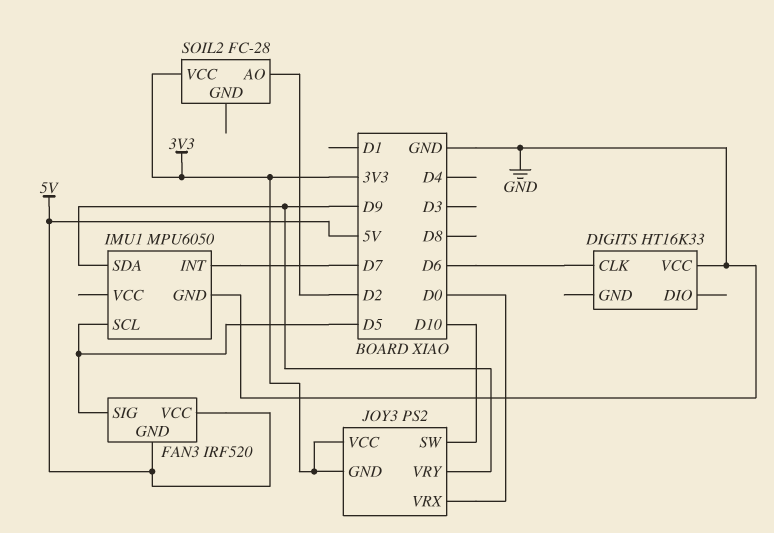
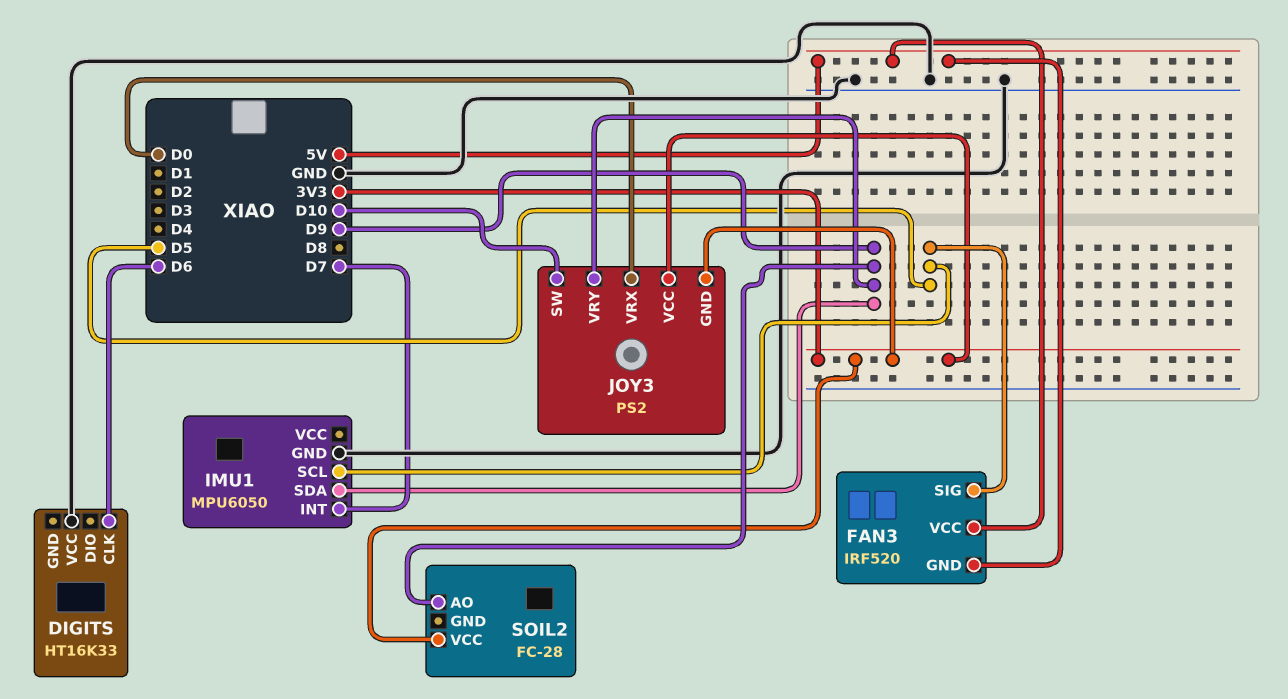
SOIL2 pin AO: D2 -> D9

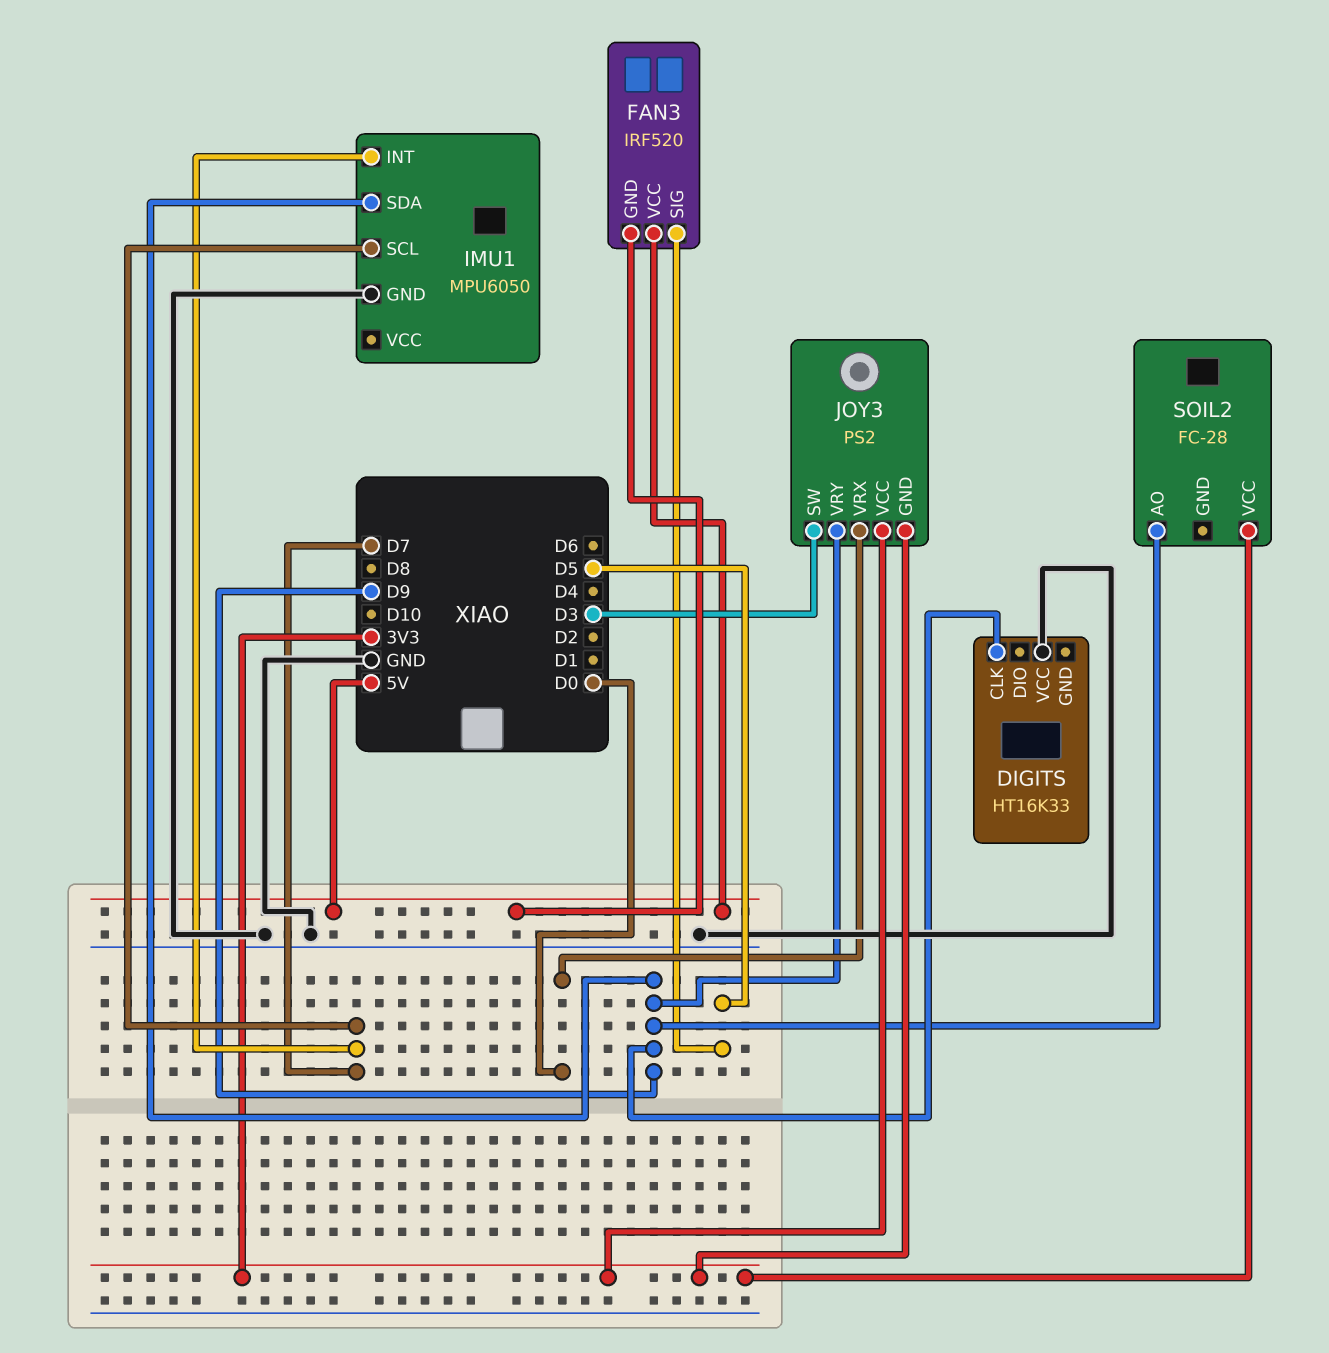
DIGITS pin CLK: D6 -> D9
IMU1 pin SCL: D5 -> D7
JOY3 pin SW: D10 -> D3

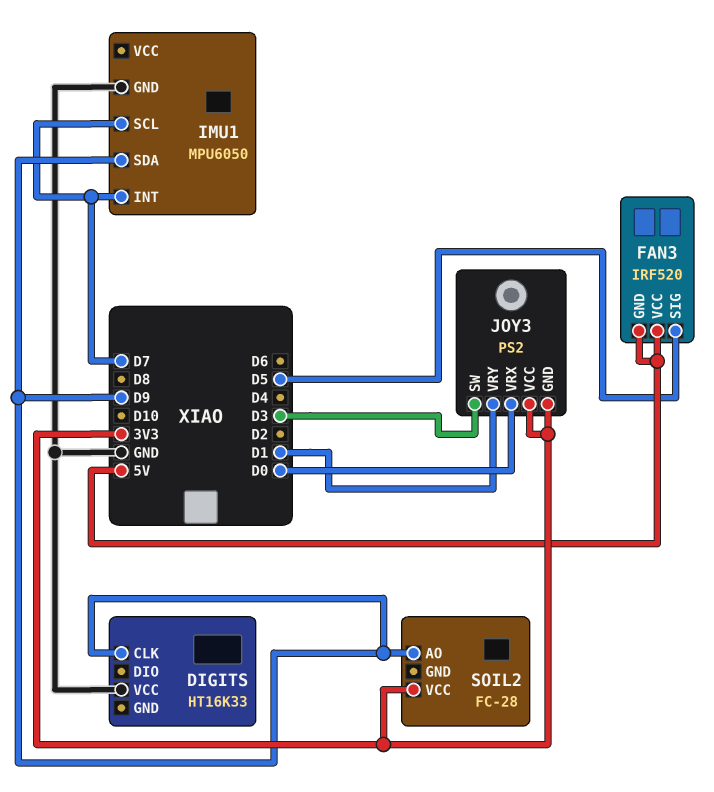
JOY3 pin VRY: D9 -> D1

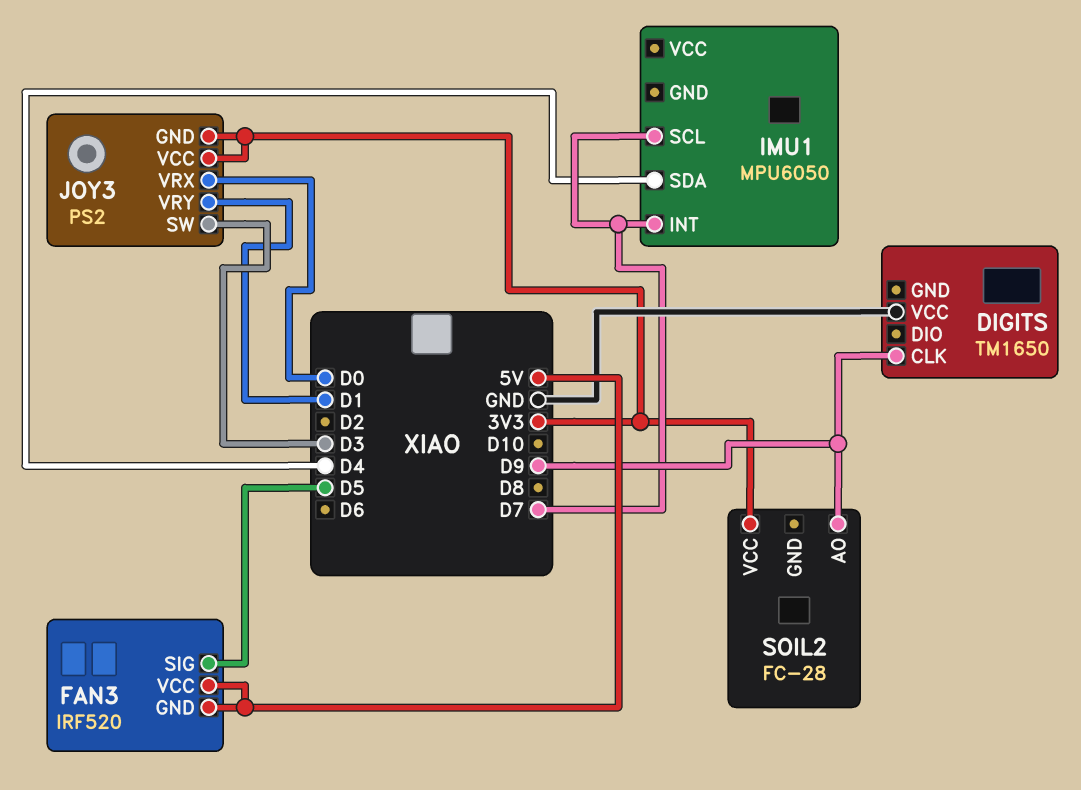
DIGITS: HT16K33 -> TM1650
IMU1 pin GND: GND -> none
IMU1 pin SDA: D9 -> D4

